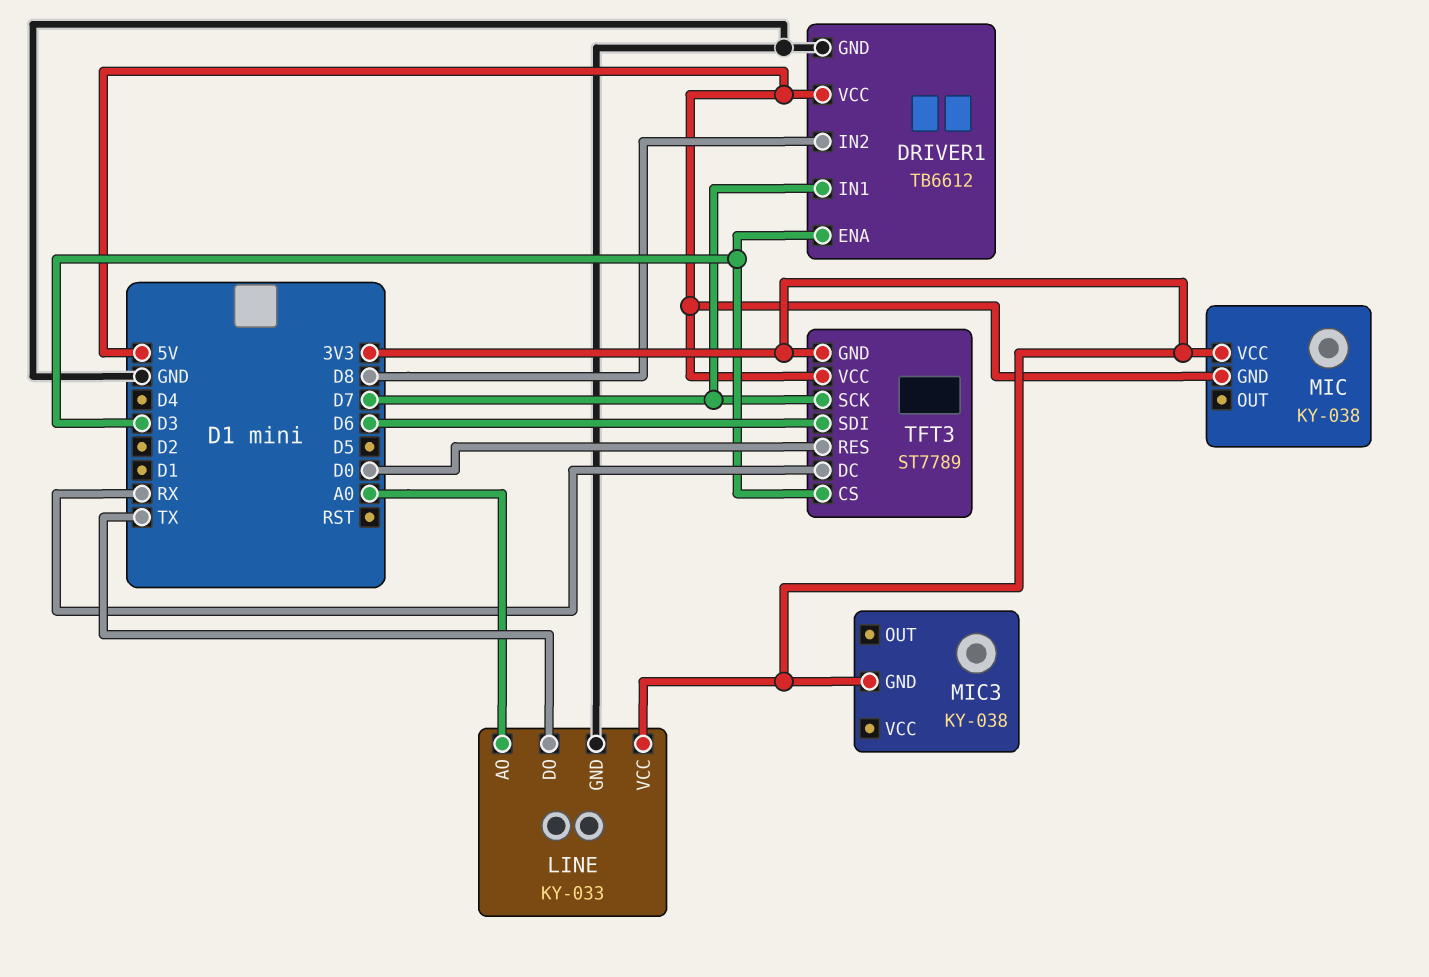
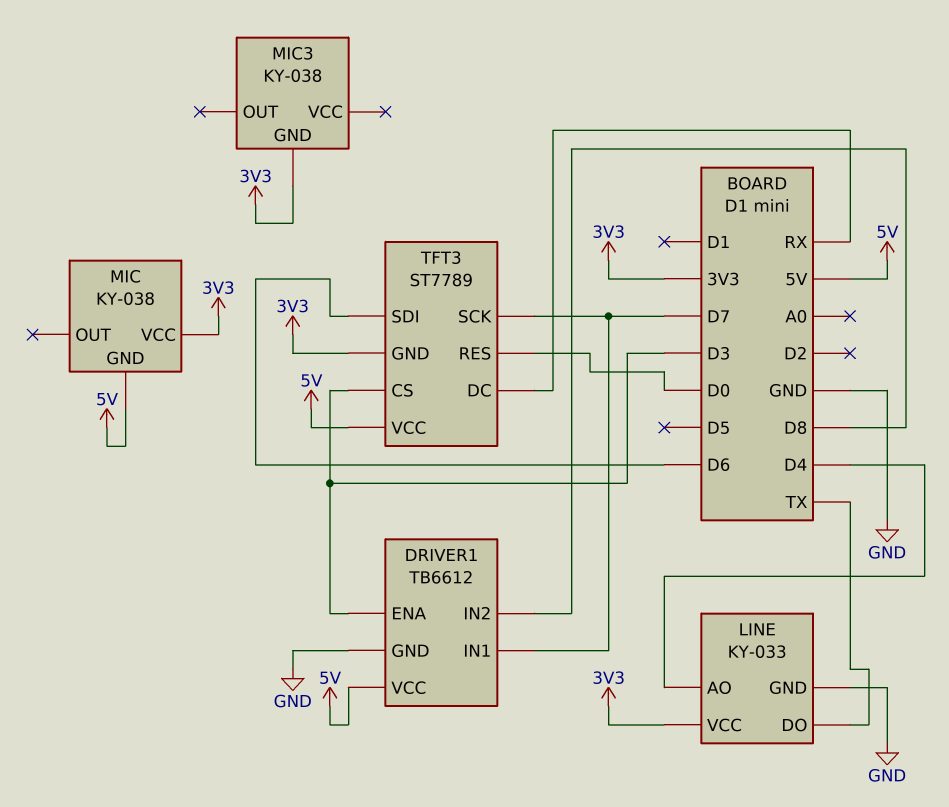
LINE pin AO: A0 -> D4

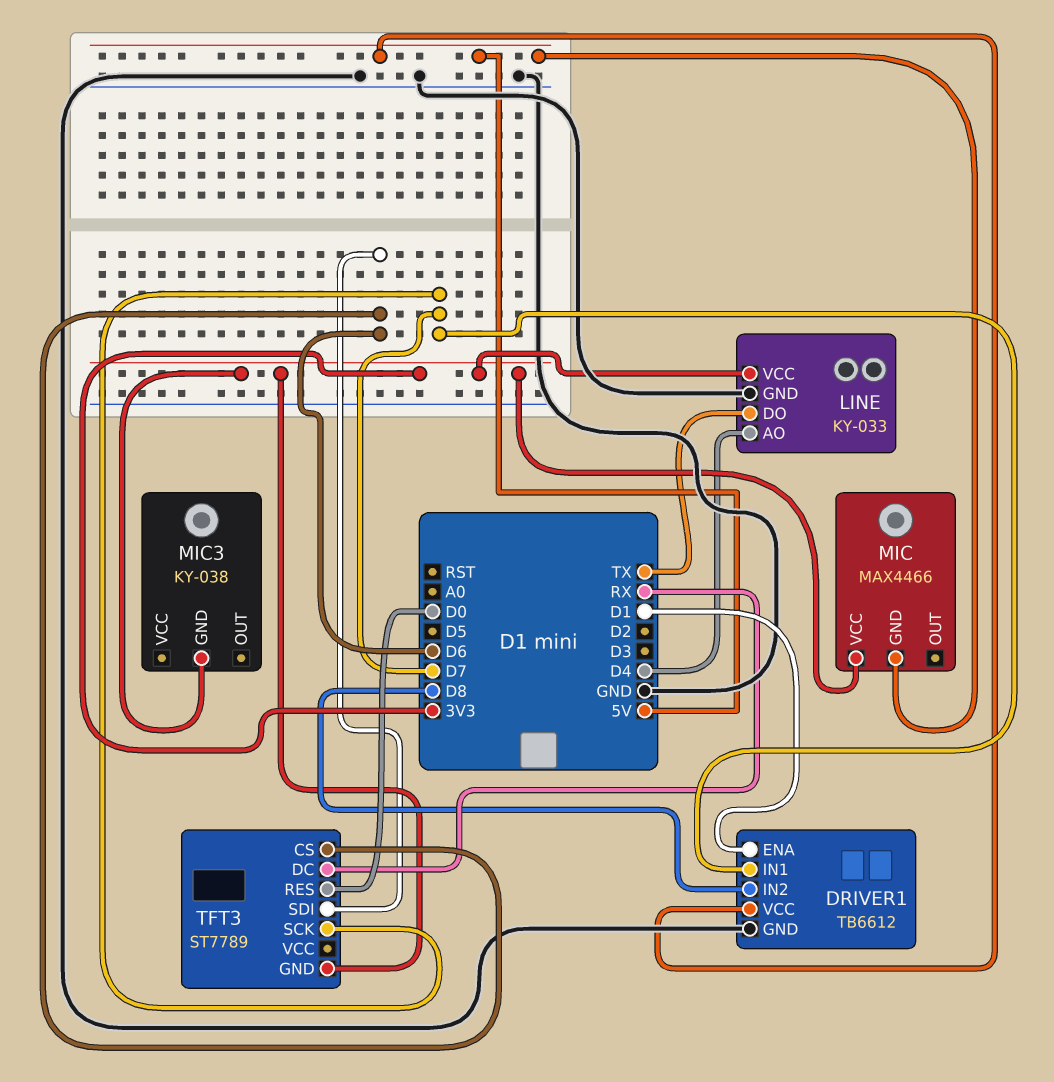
DRIVER1 pin ENA: D3 -> D1
MIC: KY-038 -> MAX4466
TFT3 pin CS: D3 -> D6
TFT3 pin VCC: 5V -> none

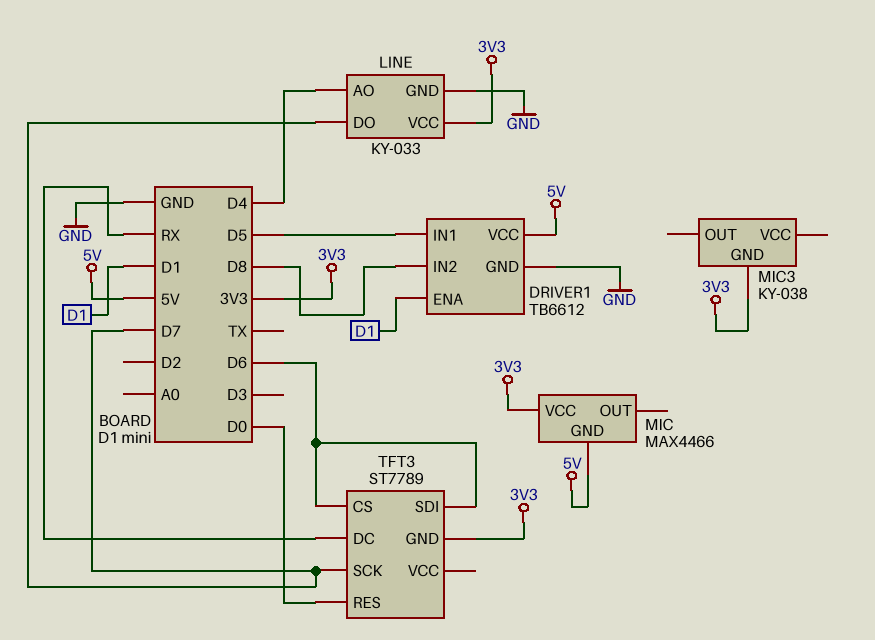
DRIVER1 pin IN1: D7 -> D5
LINE pin DO: TX -> D7

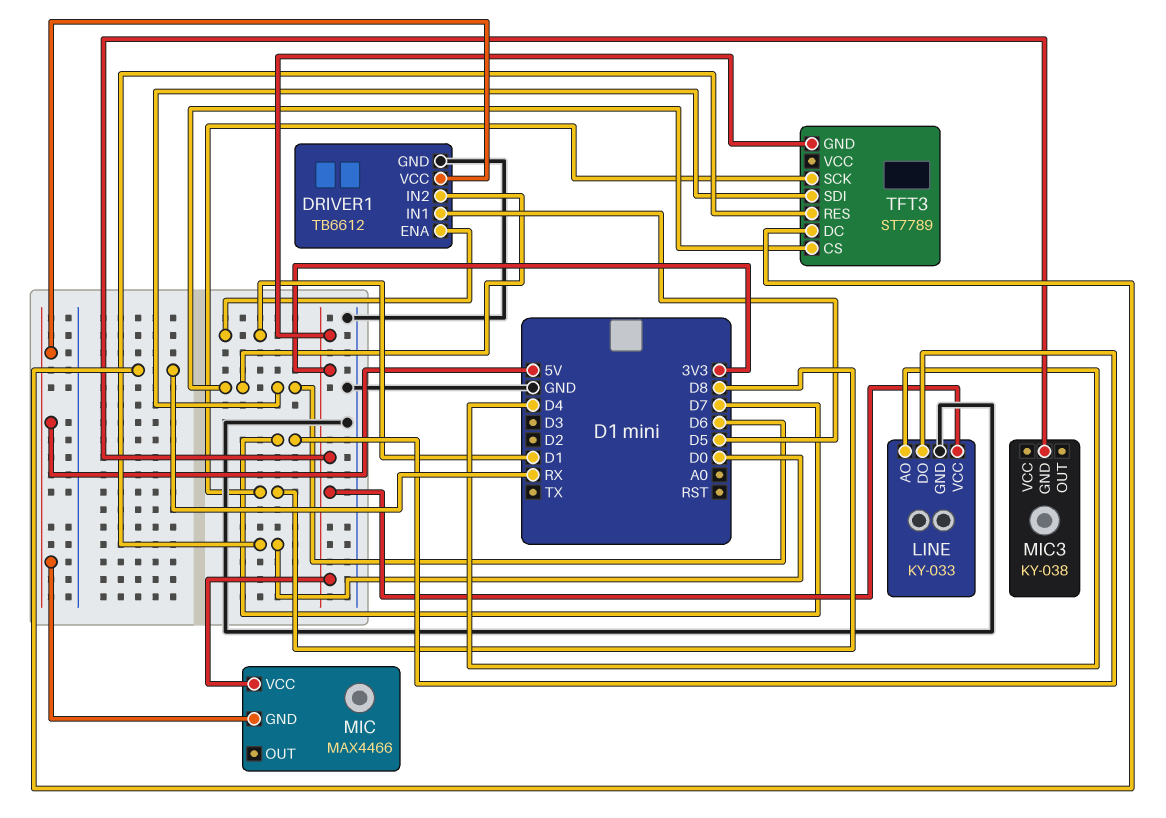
DRIVER1 pin IN2: D8 -> D6
TFT3 pin SCK: D7 -> D8

